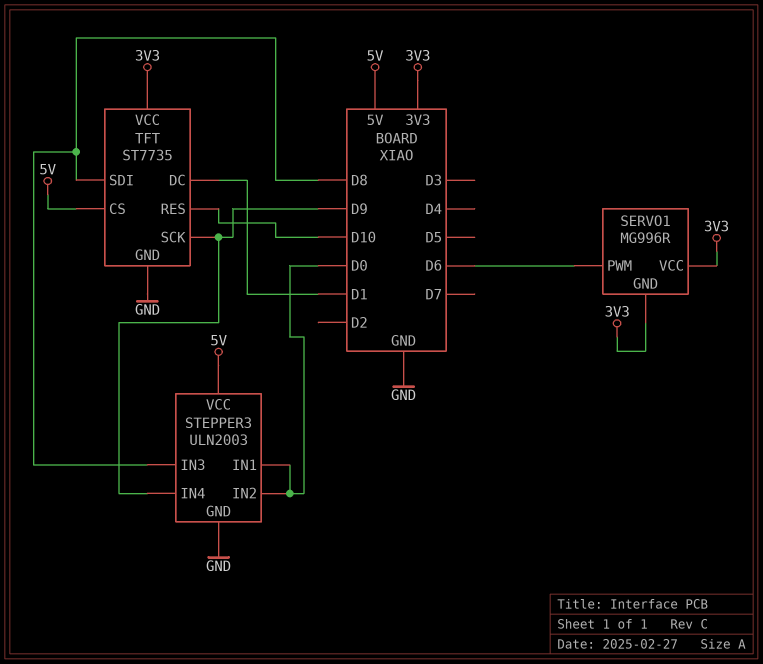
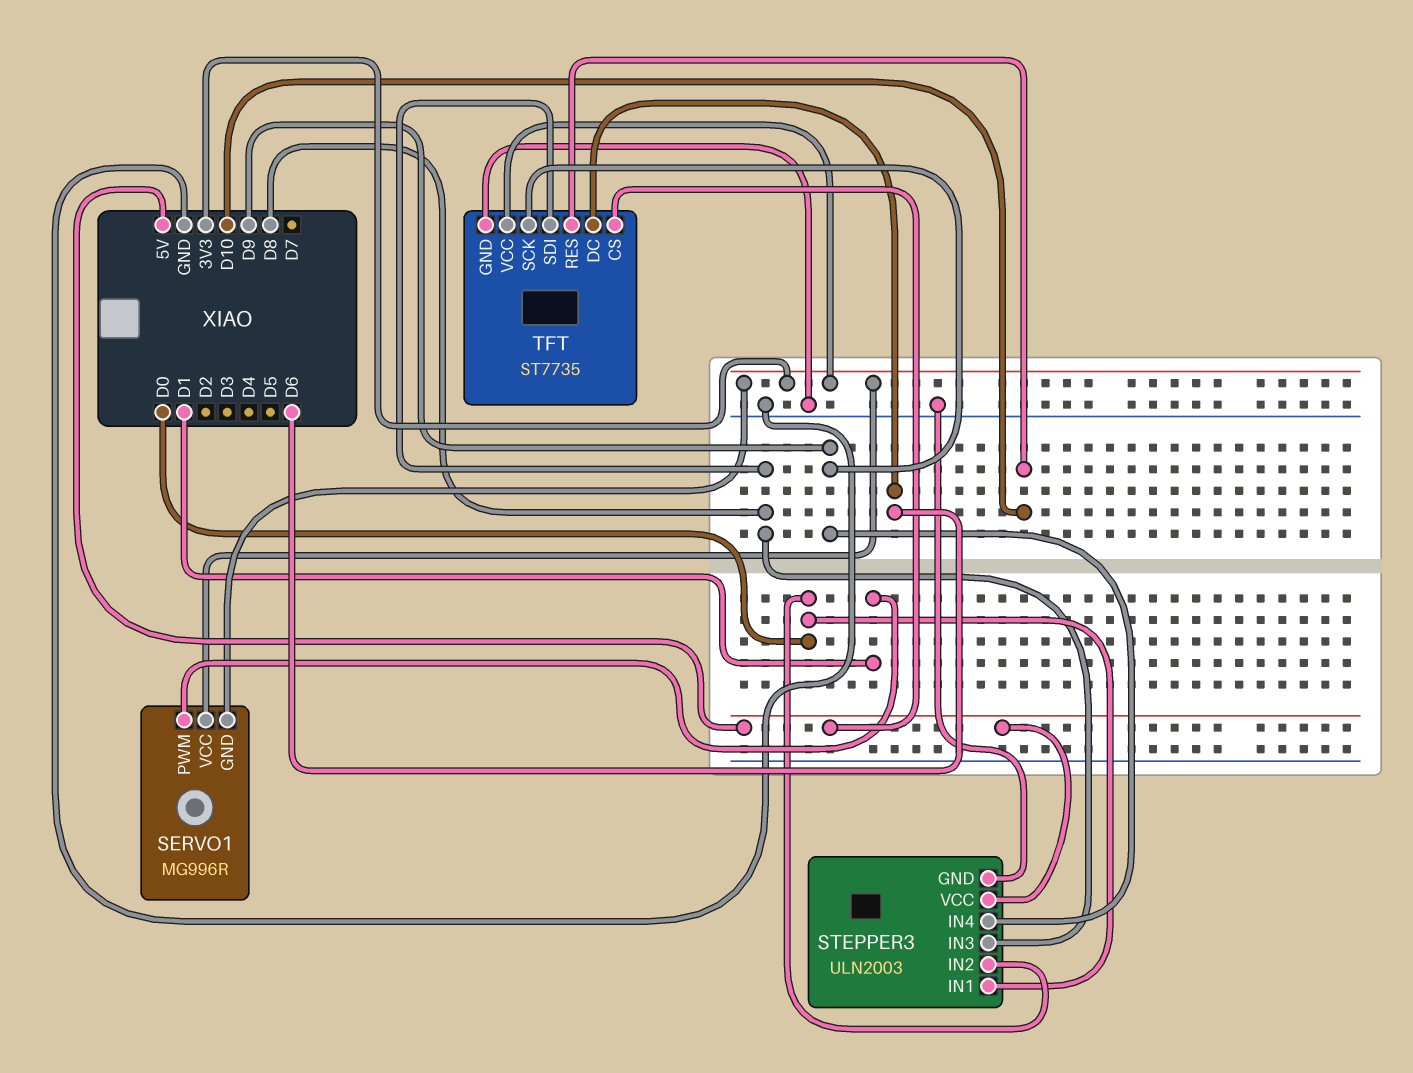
SERVO1 pin PWM: D6 -> D1
TFT pin DC: D1 -> D6

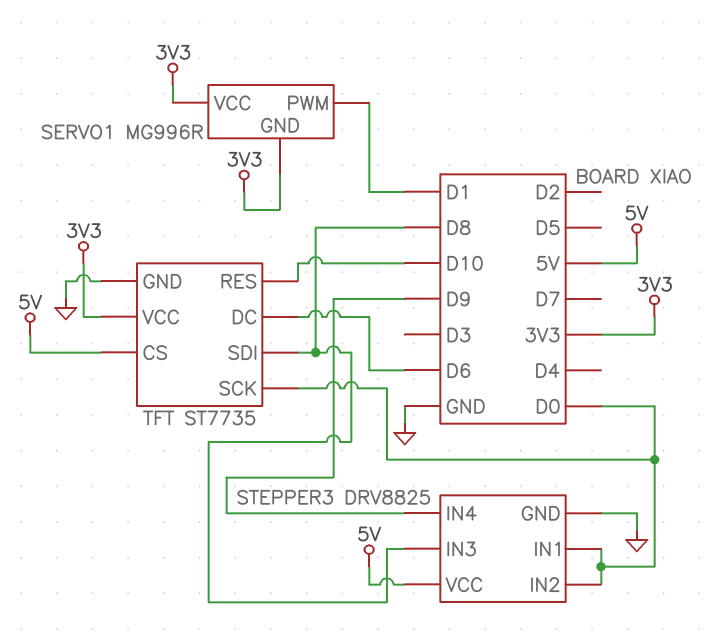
STEPPER3: ULN2003 -> DRV8825
TFT pin SCK: D9 -> D0

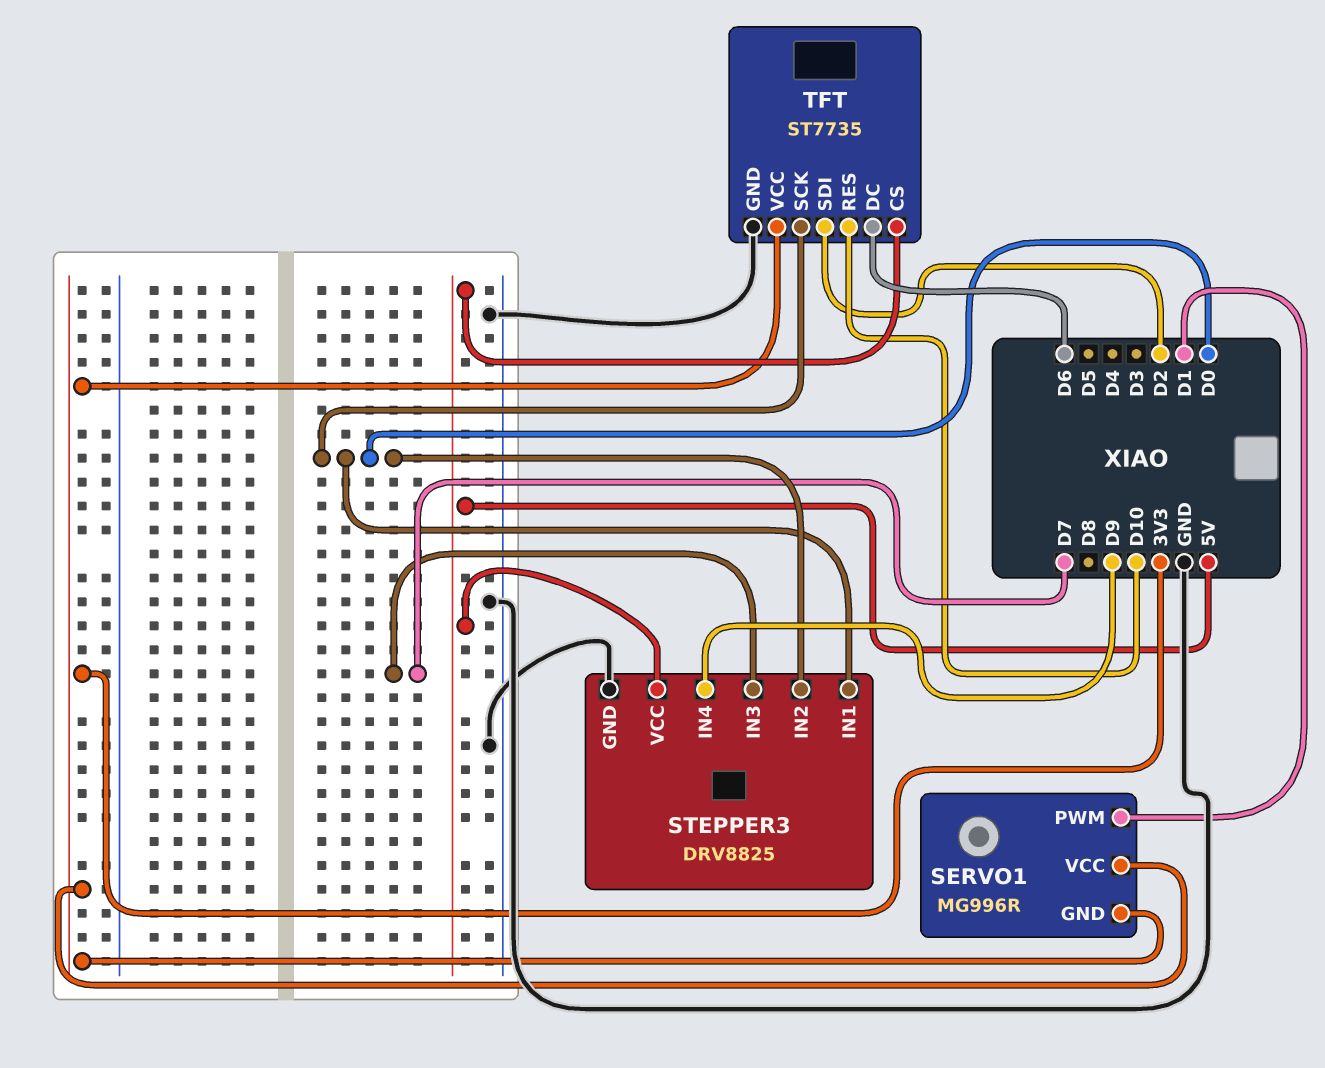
STEPPER3 pin IN3: D8 -> D7
TFT pin SDI: D8 -> D2

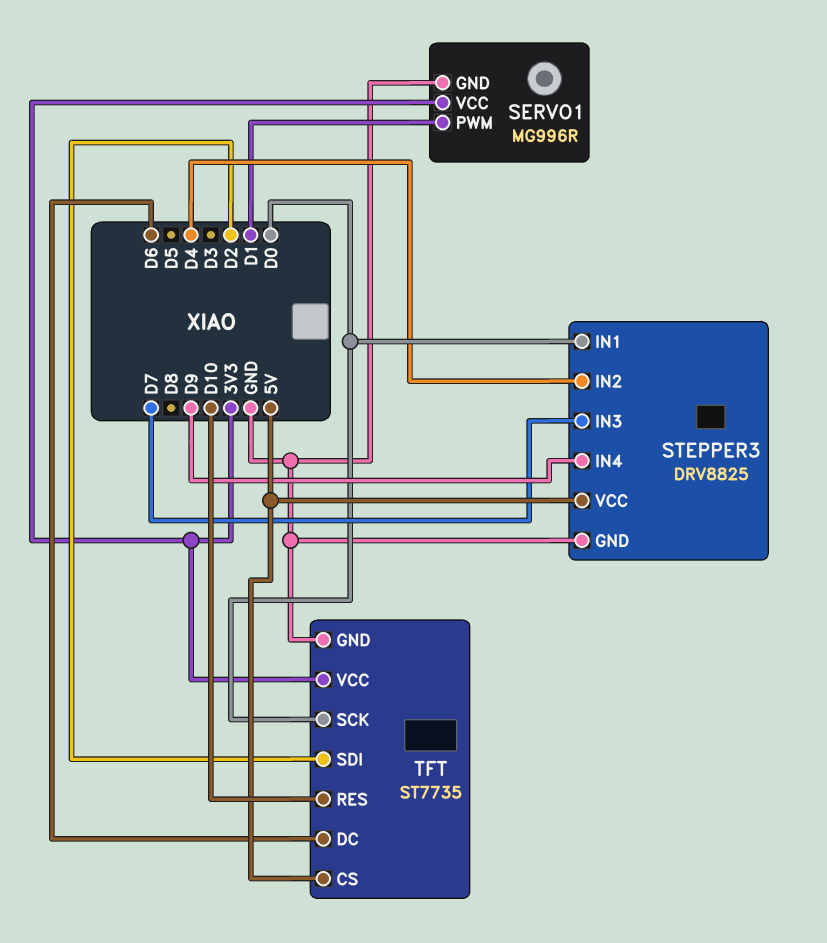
SERVO1 pin GND: 3V3 -> GND
STEPPER3 pin IN2: D0 -> D4

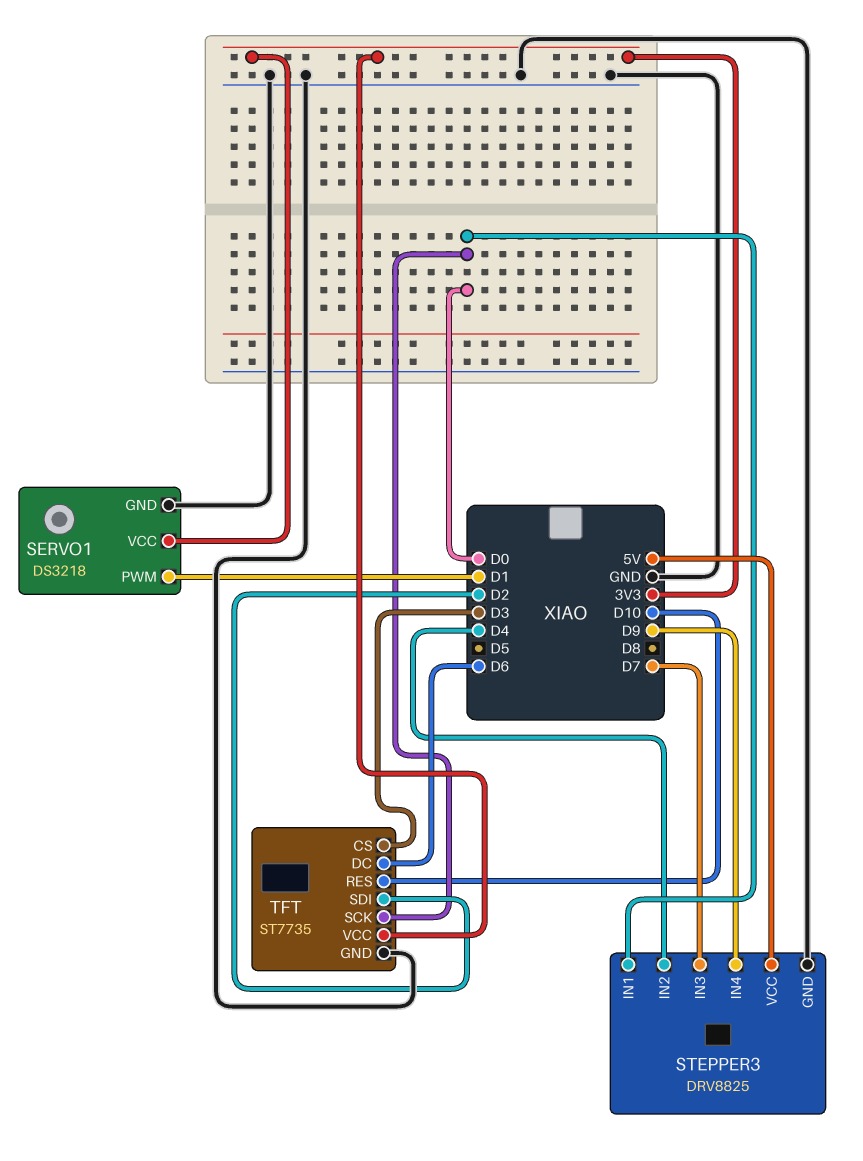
SERVO1: MG996R -> DS3218
TFT pin CS: 5V -> D3

